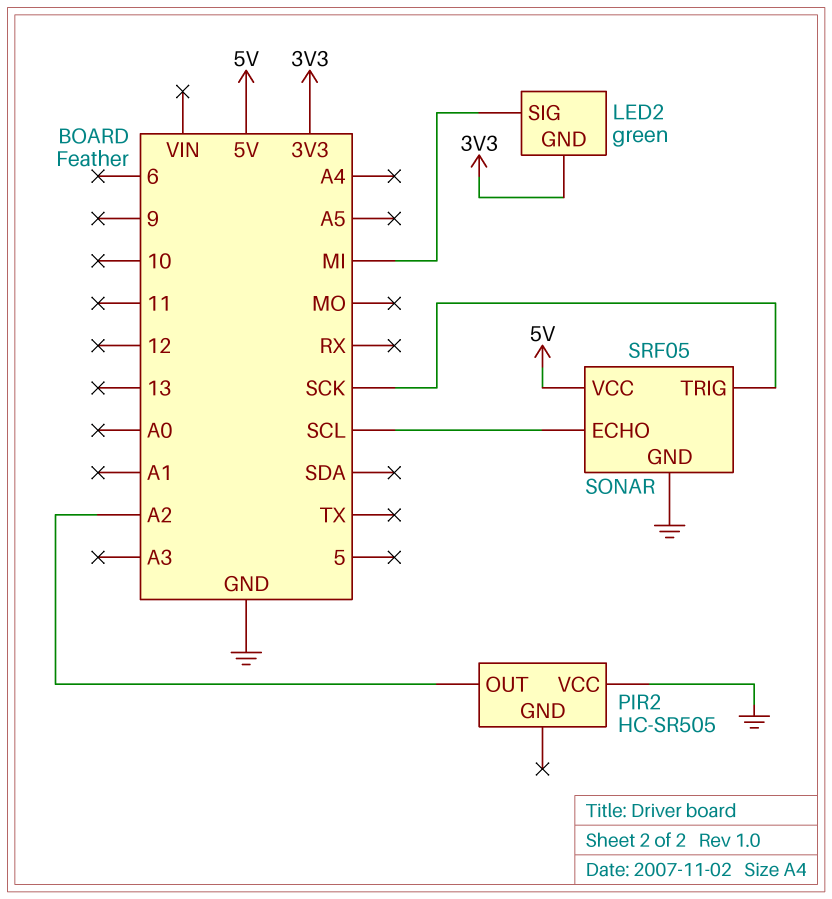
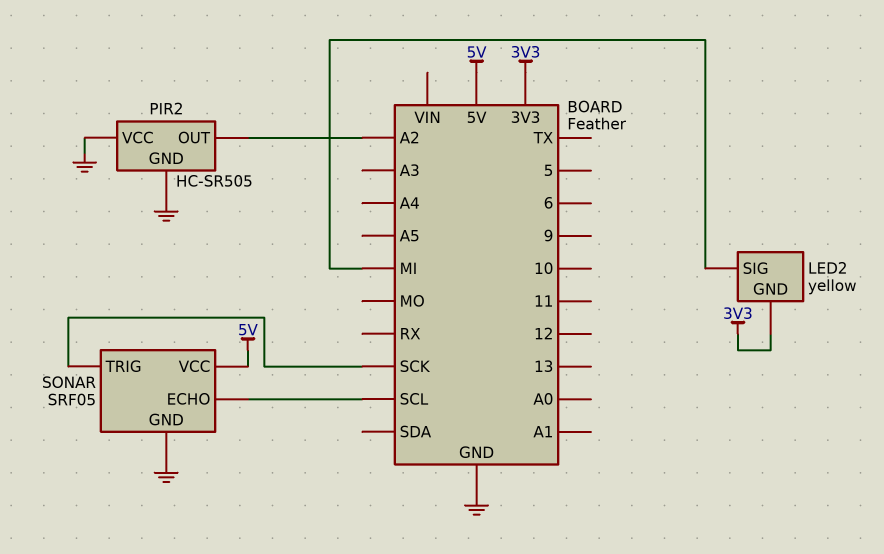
LED2: green -> yellow
PIR2 pin GND: none -> GND

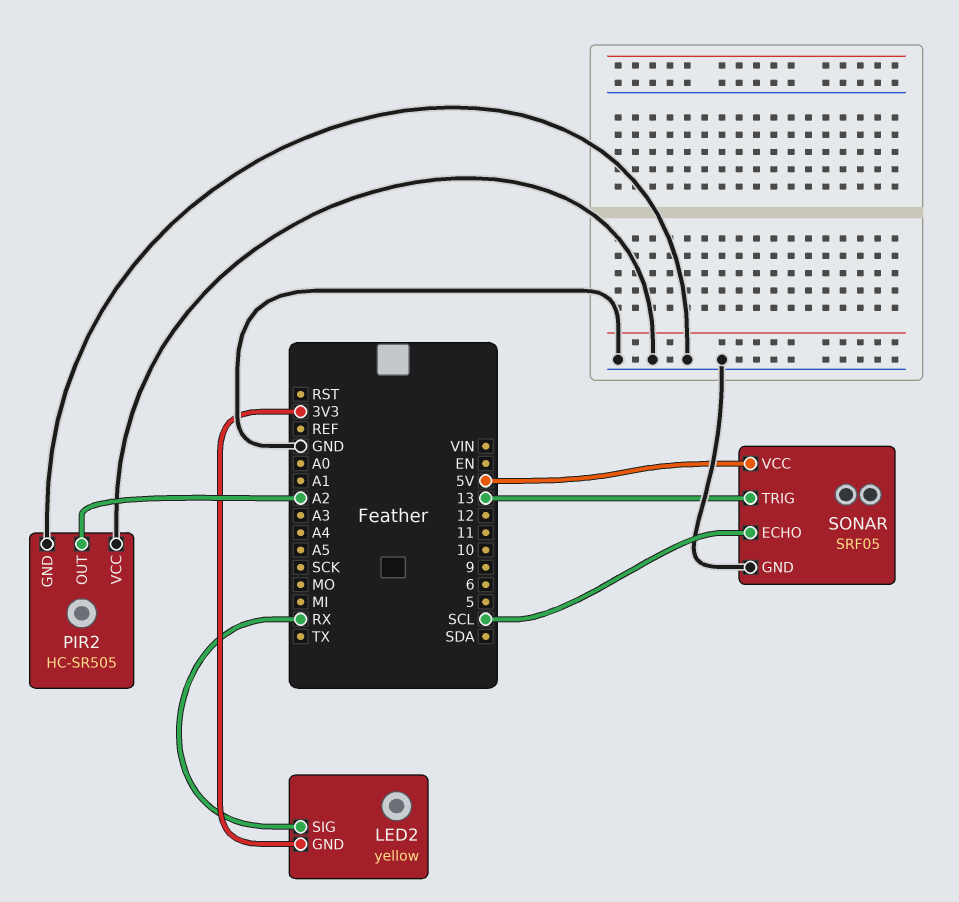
LED2 pin SIG: MI -> RX
SONAR pin TRIG: SCK -> 13

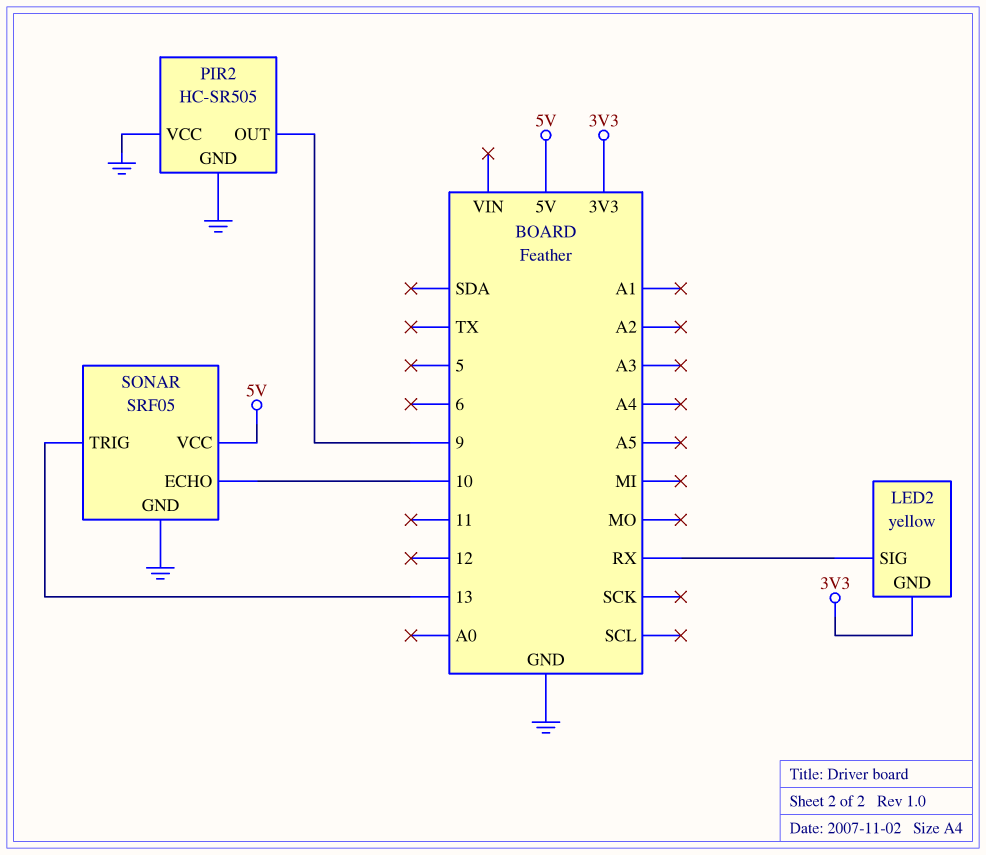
PIR2 pin OUT: A2 -> 9
SONAR pin ECHO: SCL -> 10

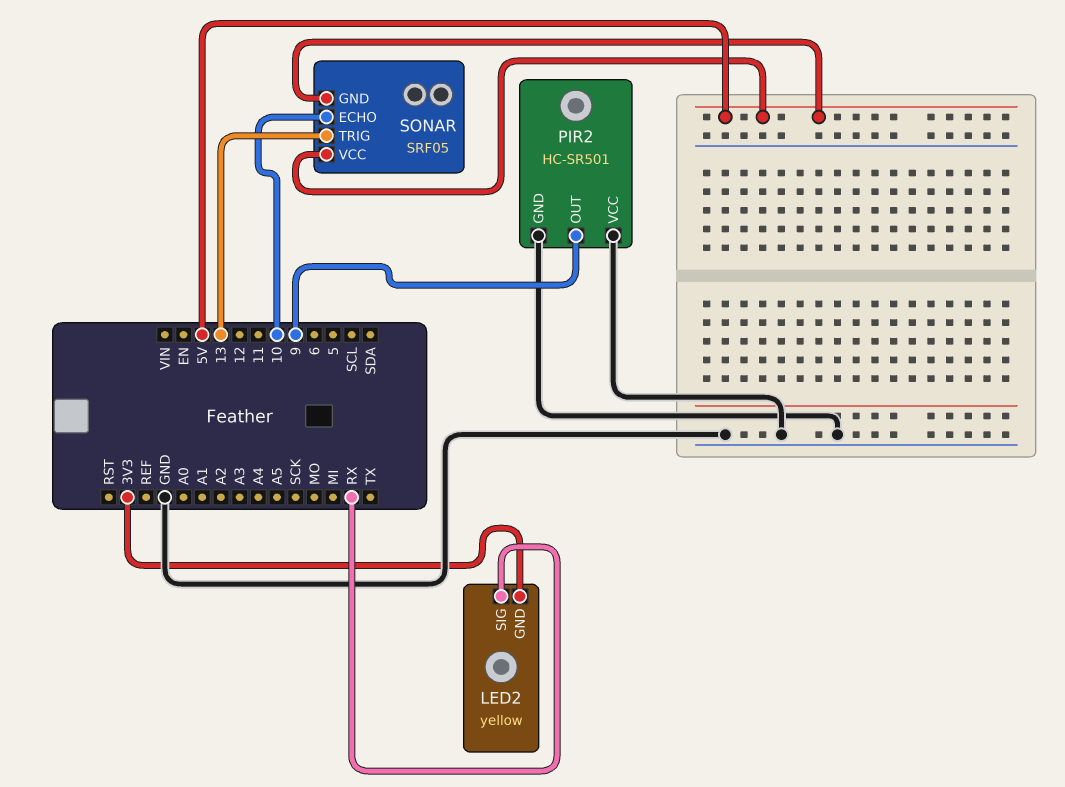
PIR2: HC-SR505 -> HC-SR501
SONAR pin GND: GND -> 5V

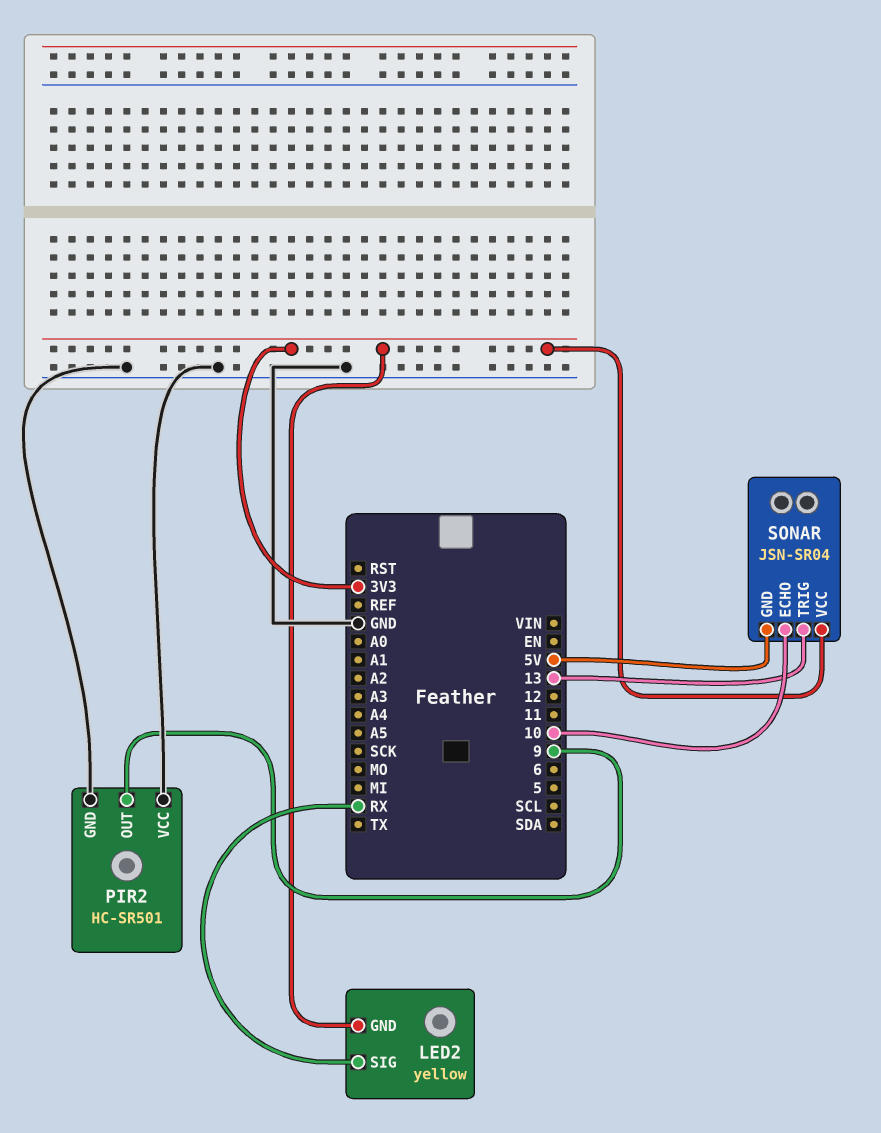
SONAR: SRF05 -> JSN-SR04
SONAR pin VCC: 5V -> 3V3

